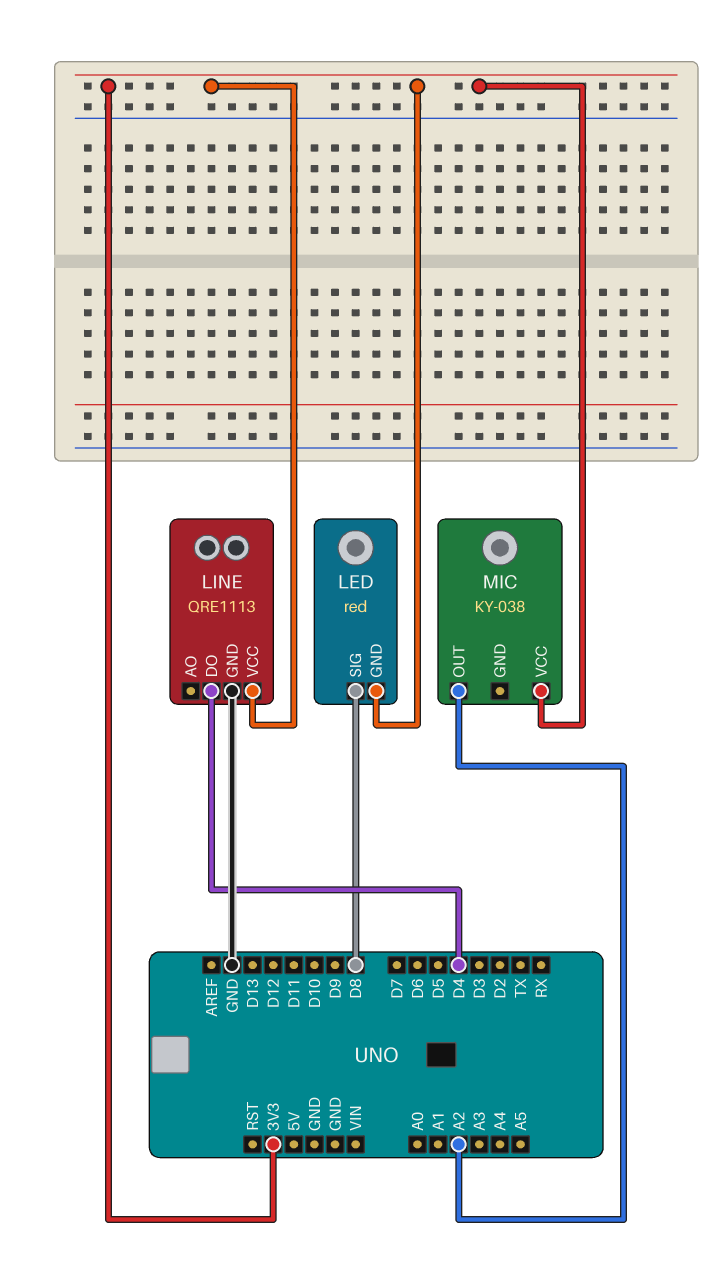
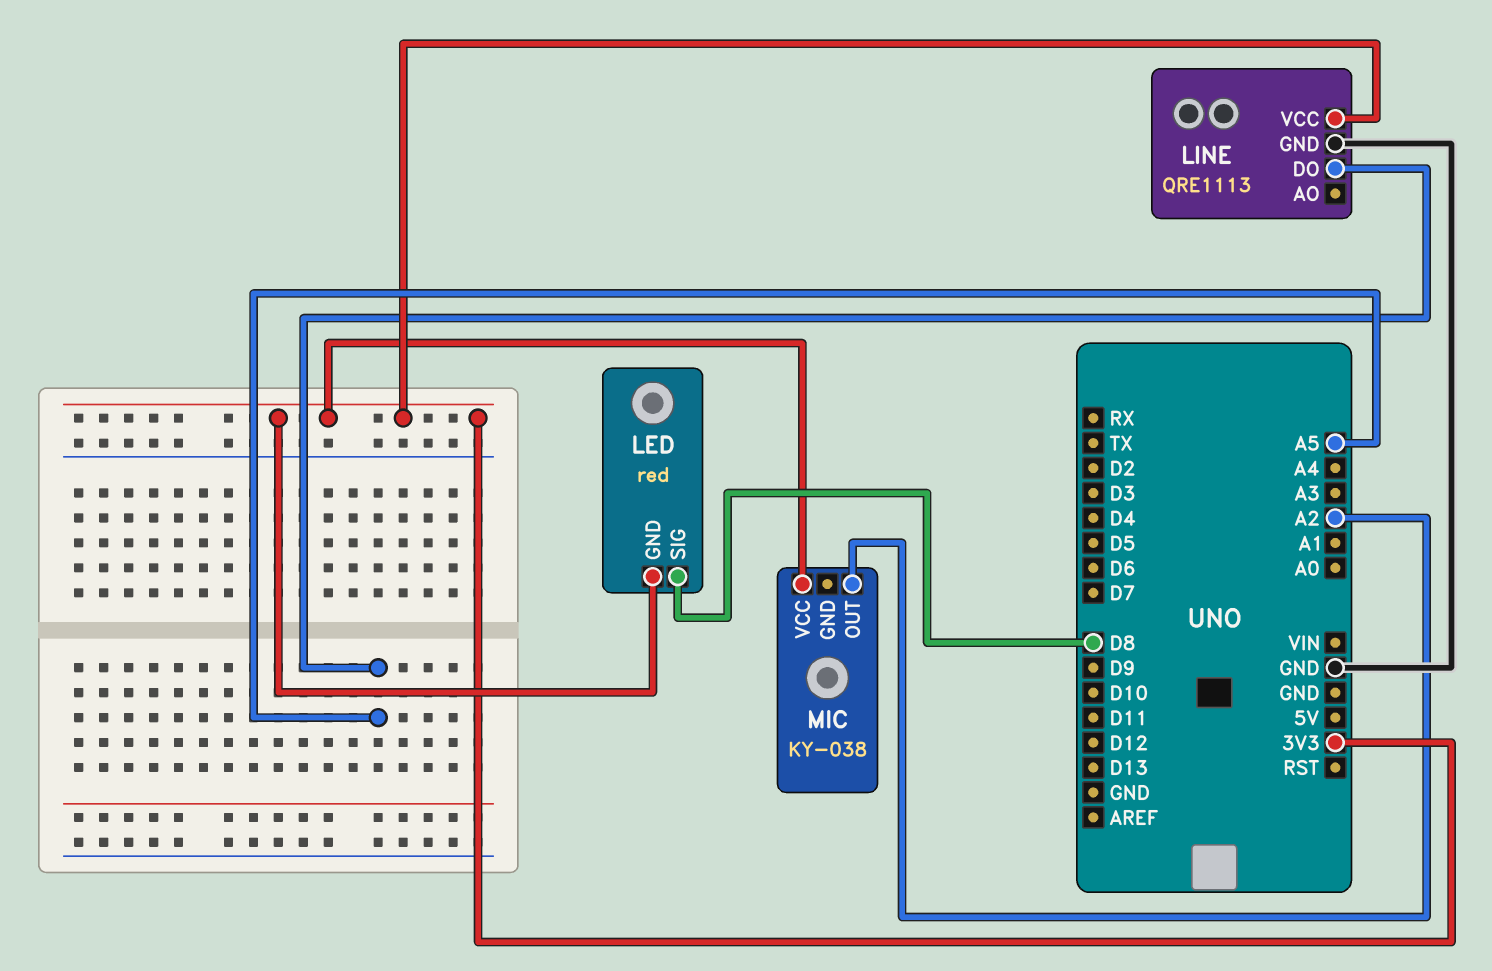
LINE pin DO: D4 -> A5

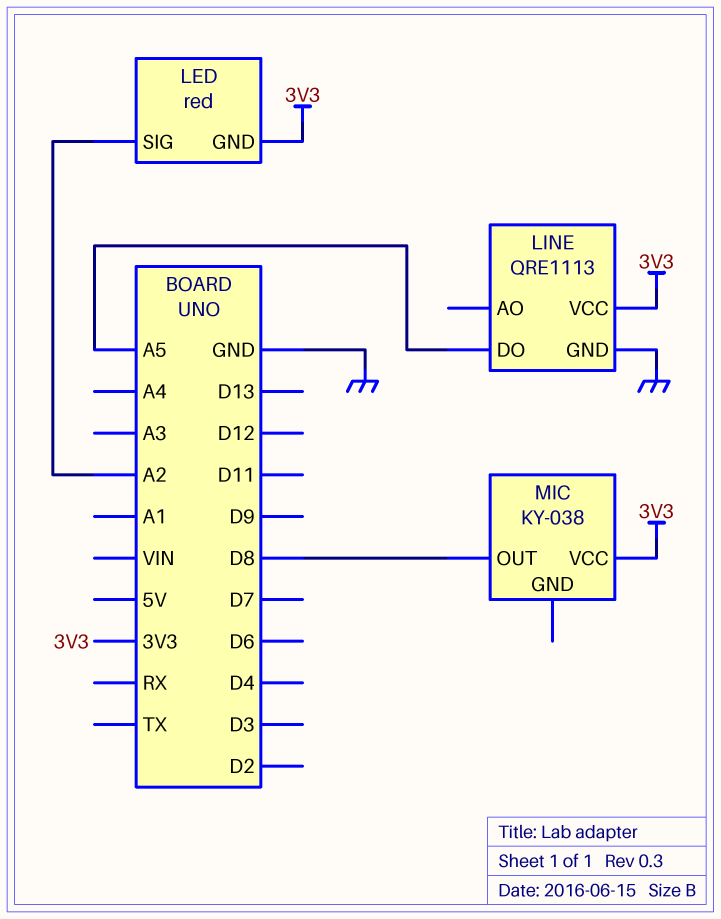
LED pin SIG: D8 -> A2
MIC pin OUT: A2 -> D8

